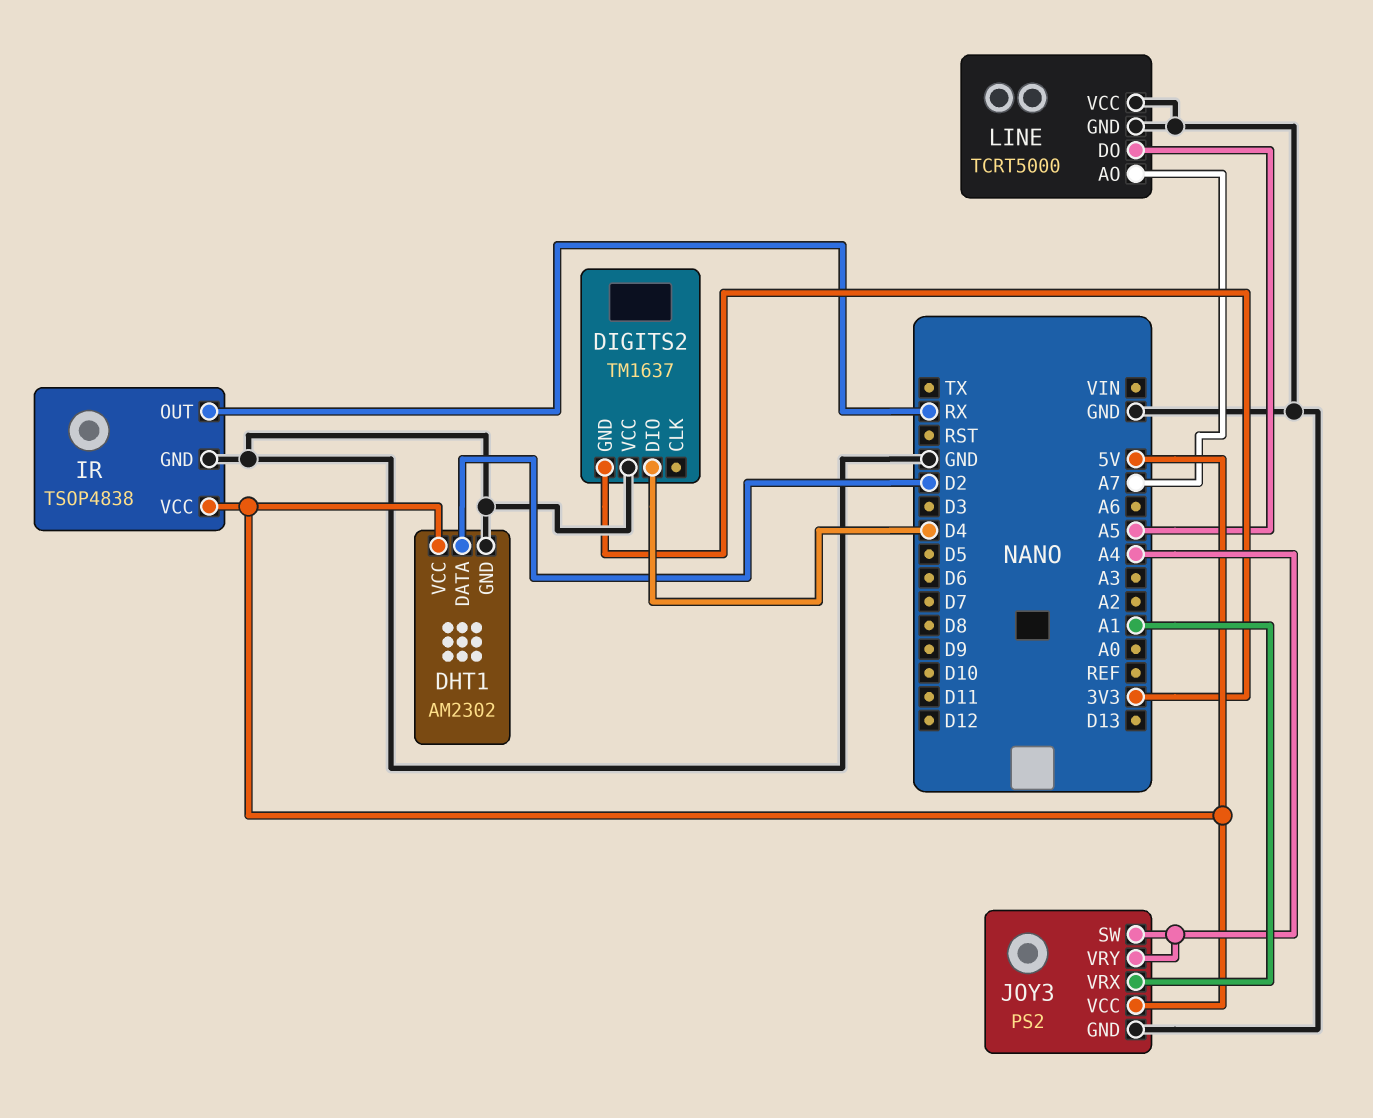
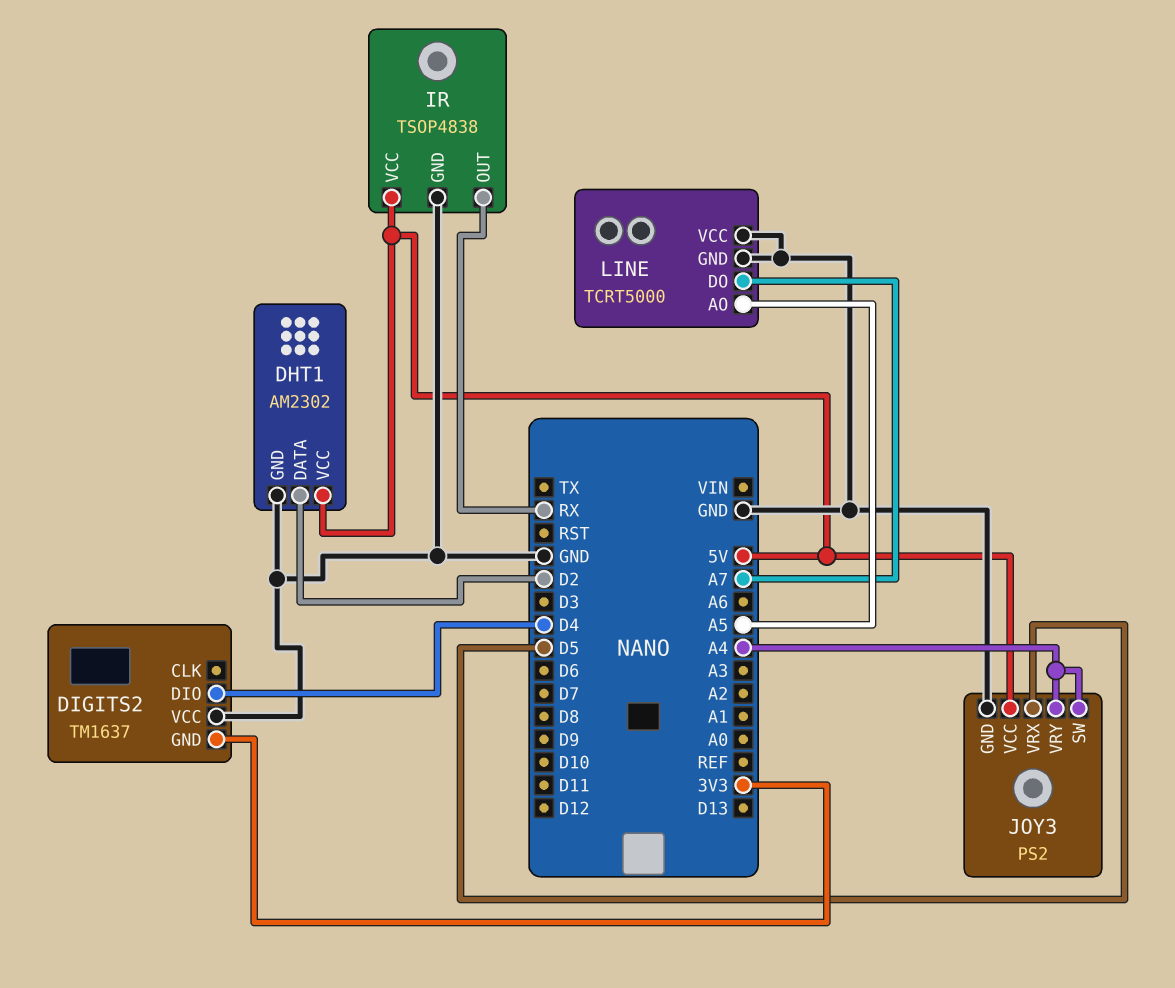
JOY3 pin VRX: A1 -> D5
LINE pin AO: A7 -> A5
LINE pin DO: A5 -> A7

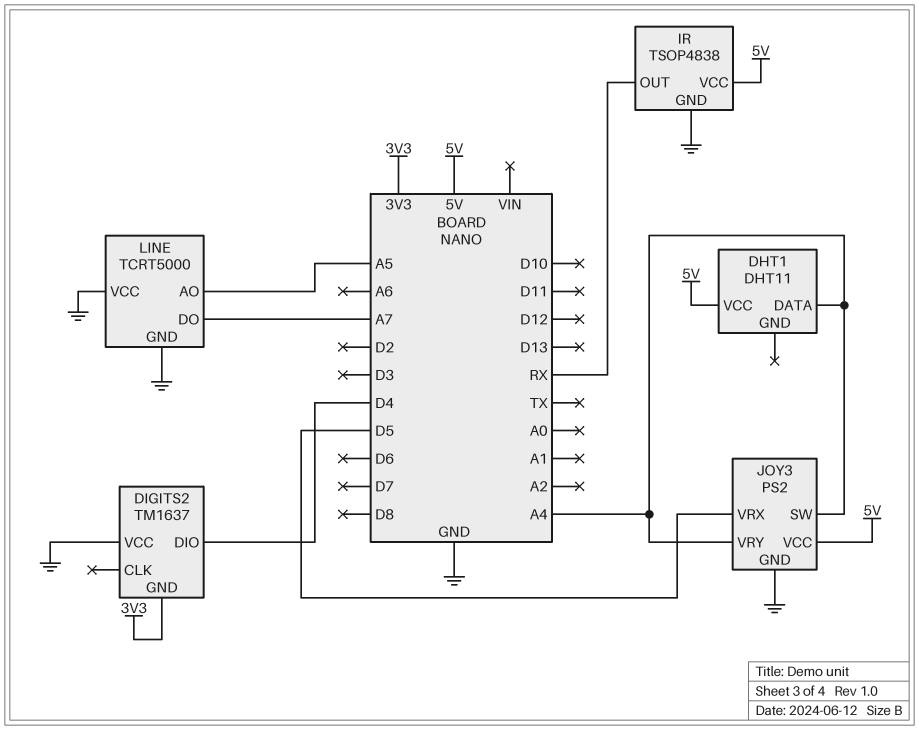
DHT1: AM2302 -> DHT11
DHT1 pin DATA: D2 -> A4
DHT1 pin GND: GND -> none

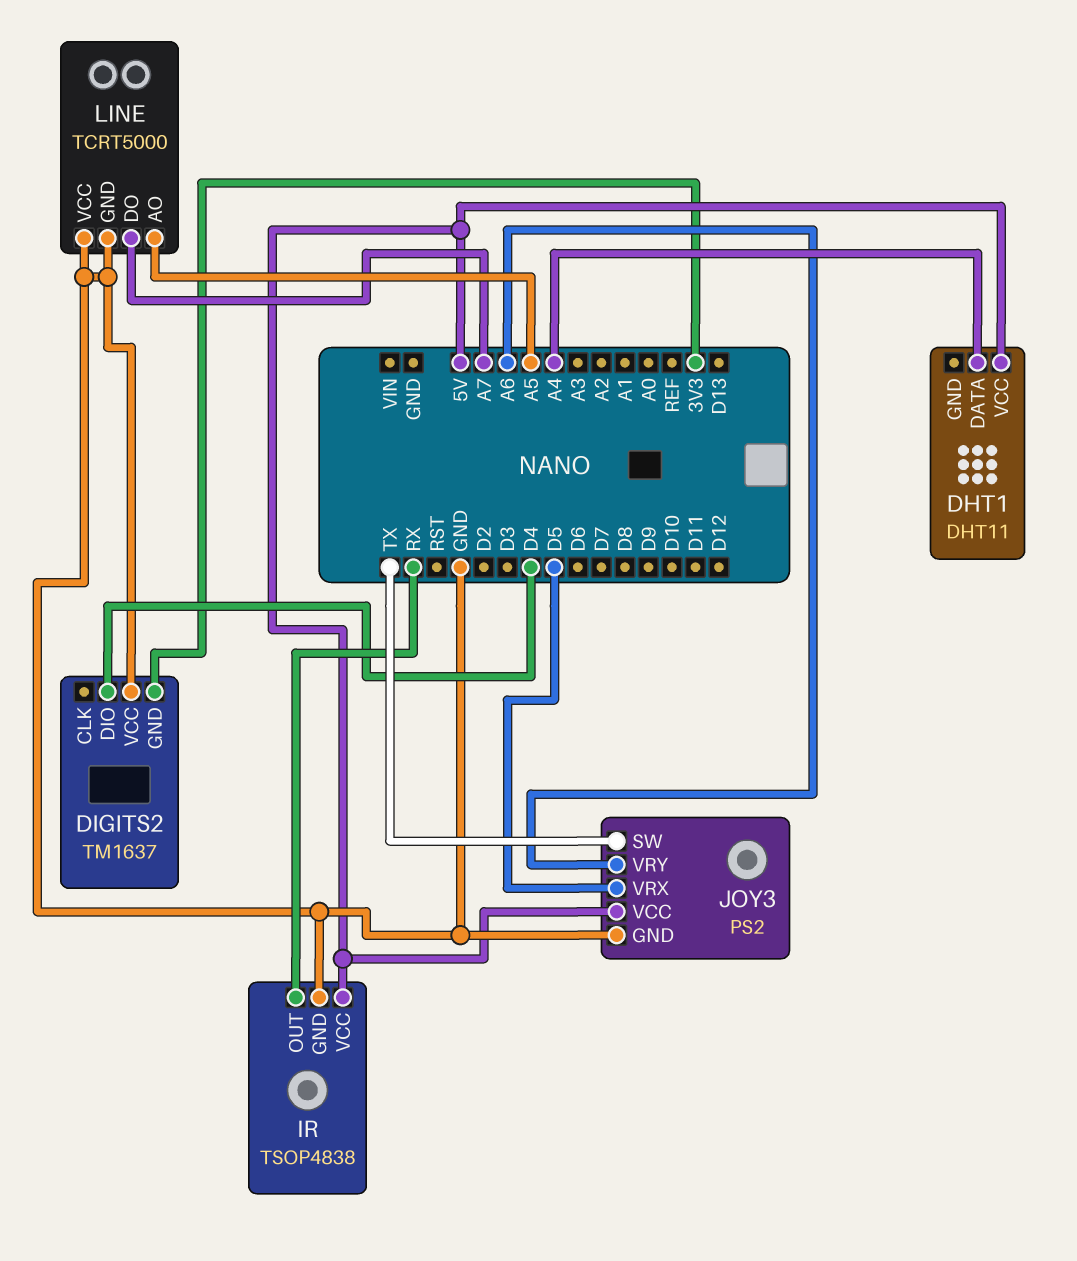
JOY3 pin SW: A4 -> TX
JOY3 pin VRY: A4 -> A6

